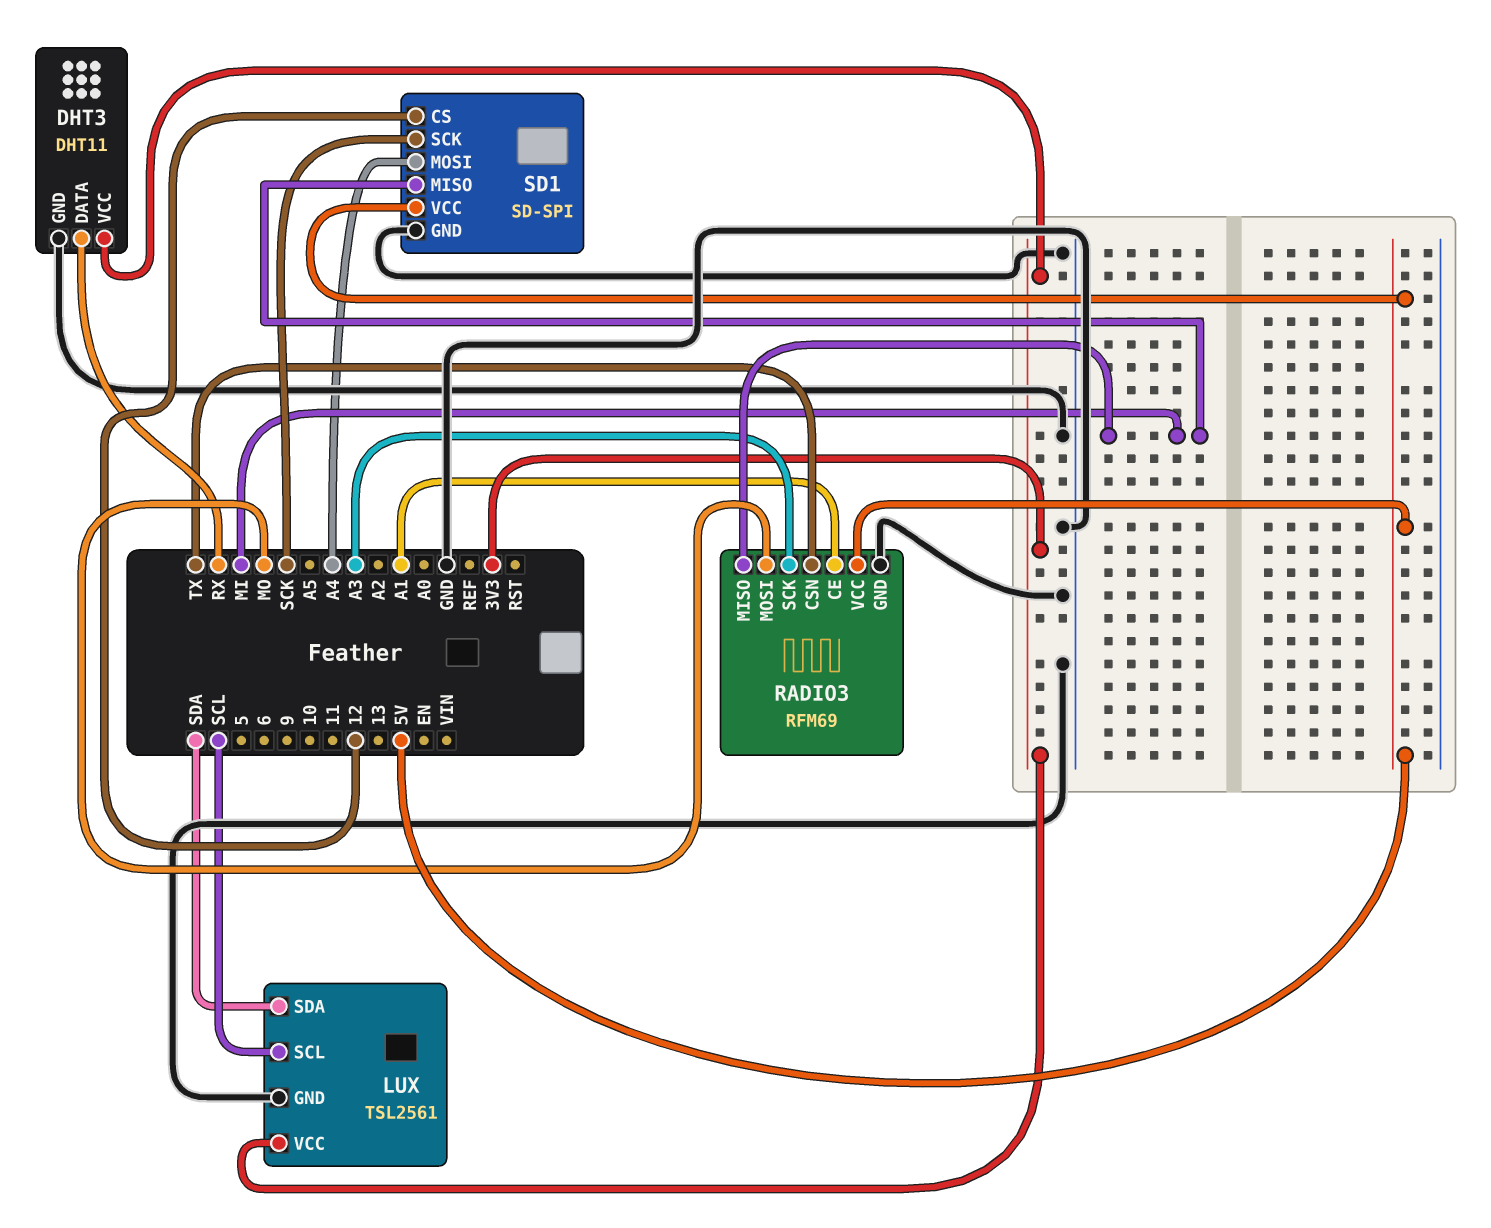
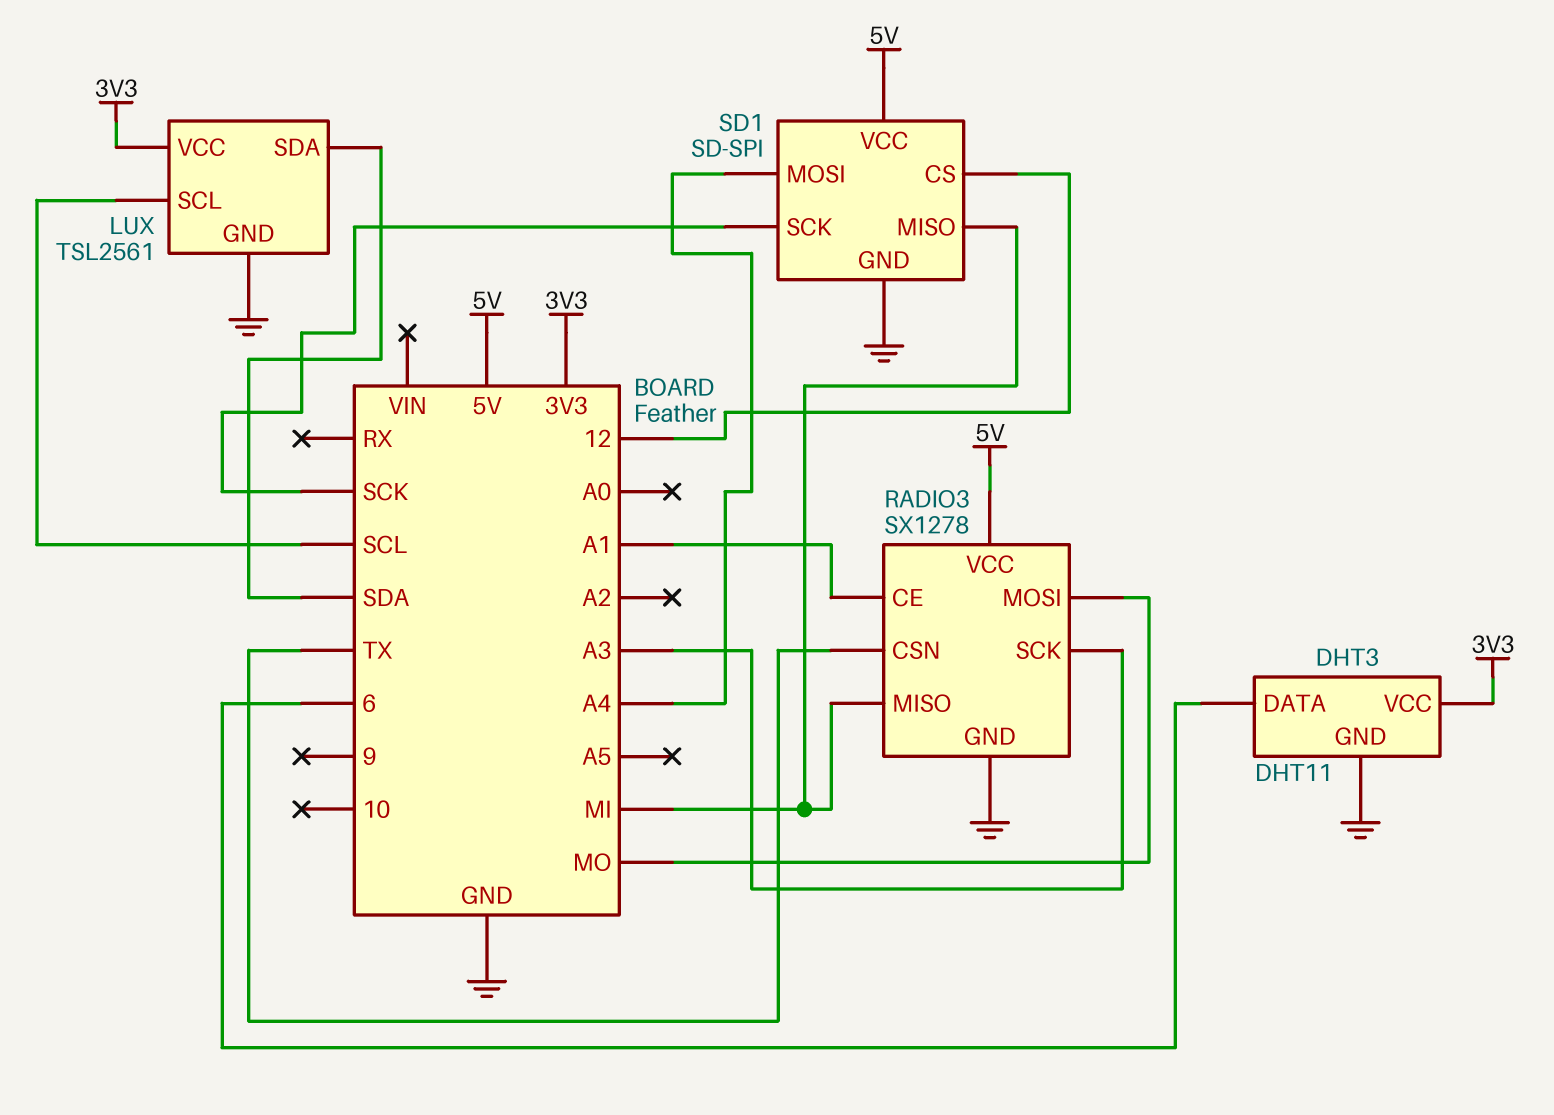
DHT3 pin DATA: RX -> 6
RADIO3: RFM69 -> SX1278

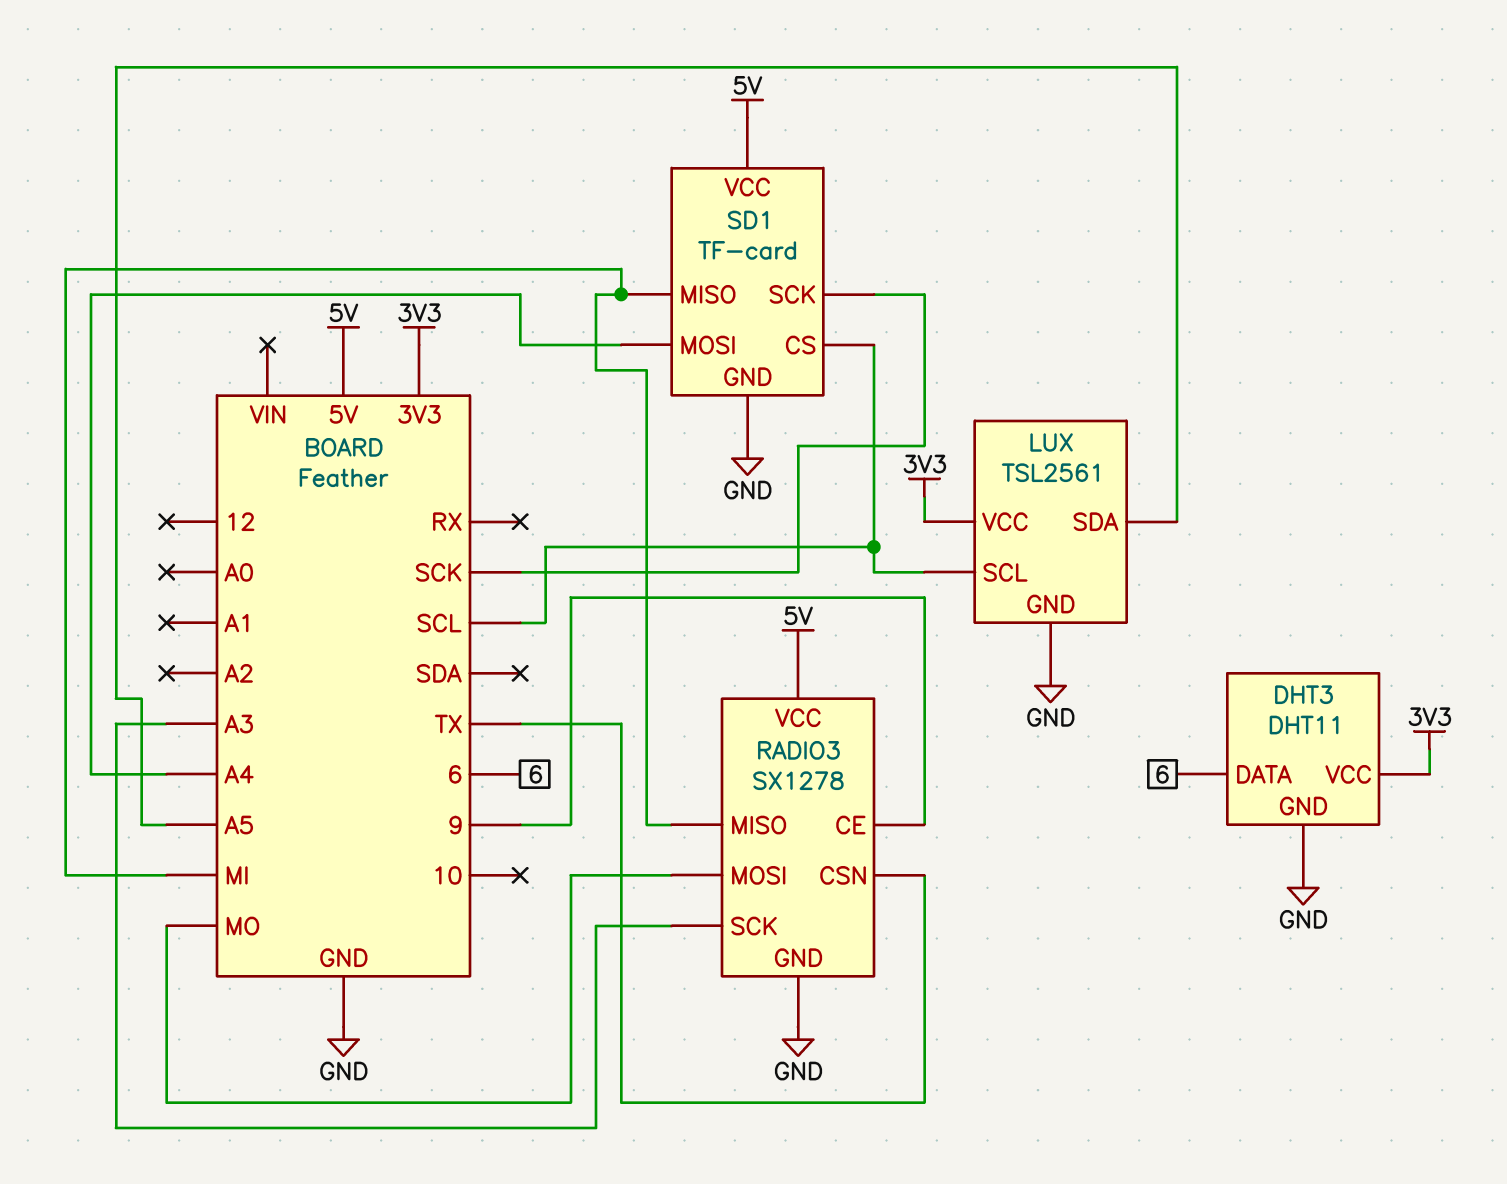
LUX pin SDA: SDA -> A5
RADIO3 pin CE: A1 -> 9
SD1: SD-SPI -> TF-card
SD1 pin CS: 12 -> SCL

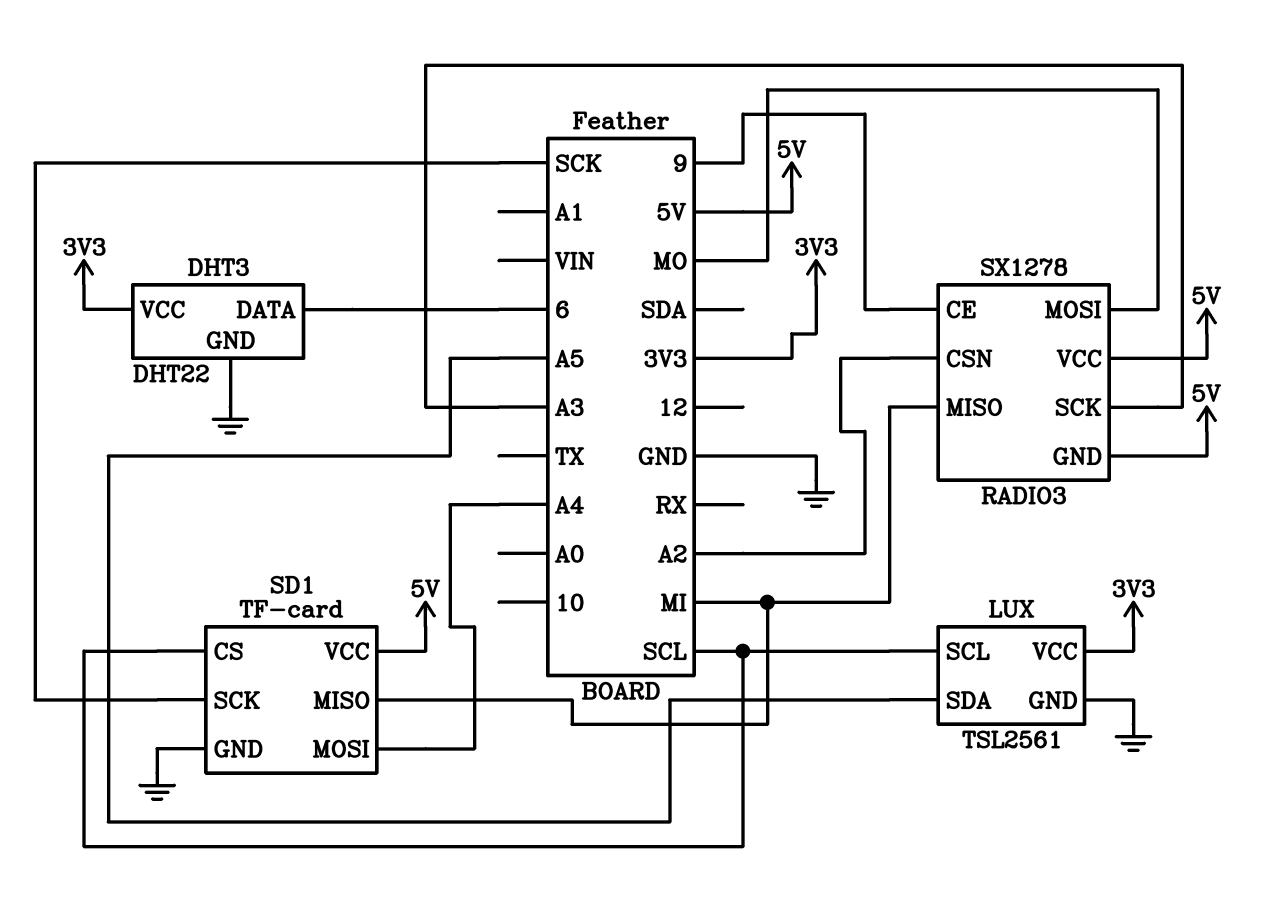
DHT3: DHT11 -> DHT22
RADIO3 pin CSN: TX -> A2
RADIO3 pin GND: GND -> 5V

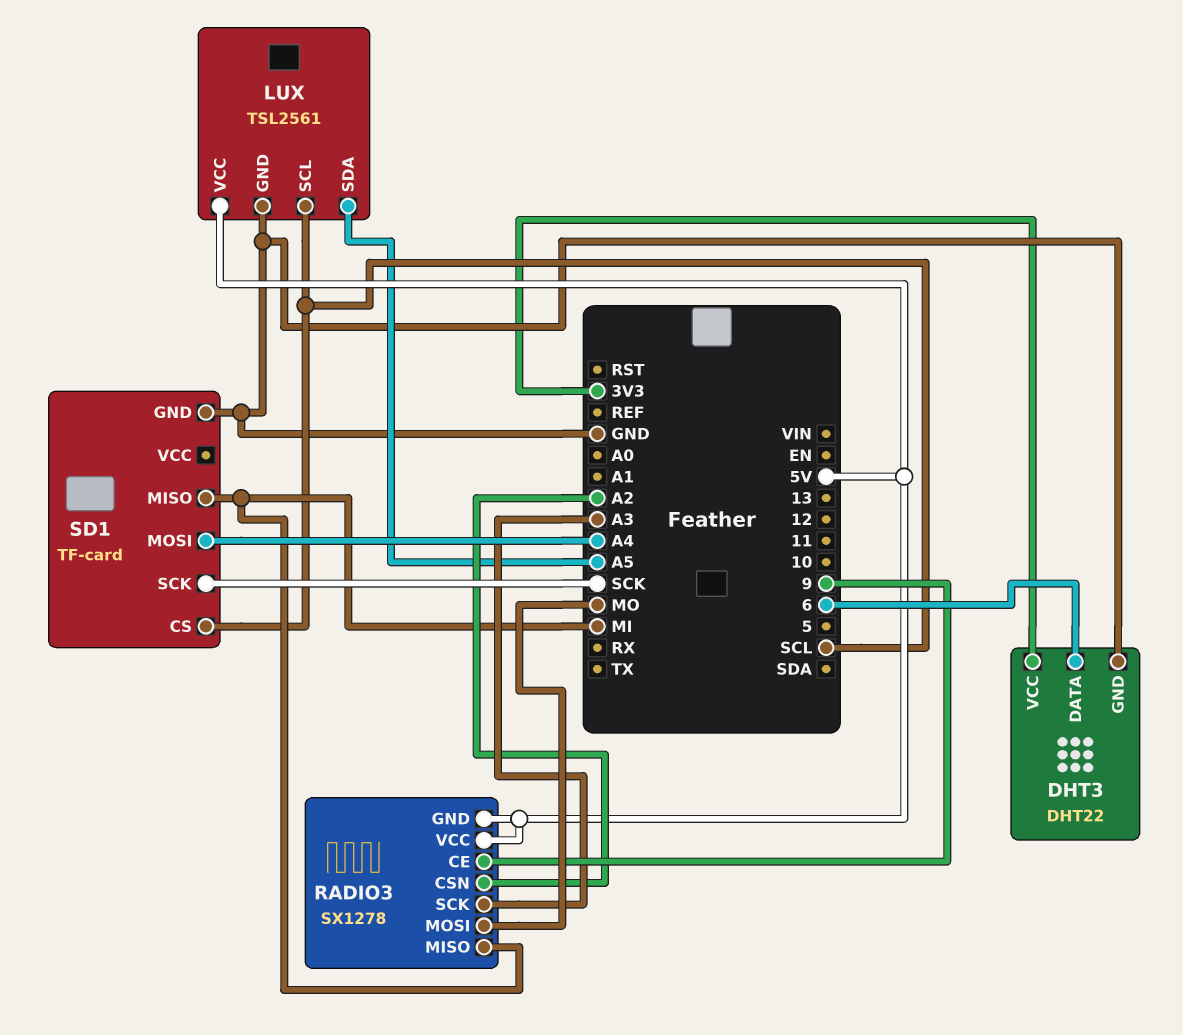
LUX pin VCC: 3V3 -> 5V
SD1 pin VCC: 5V -> none

